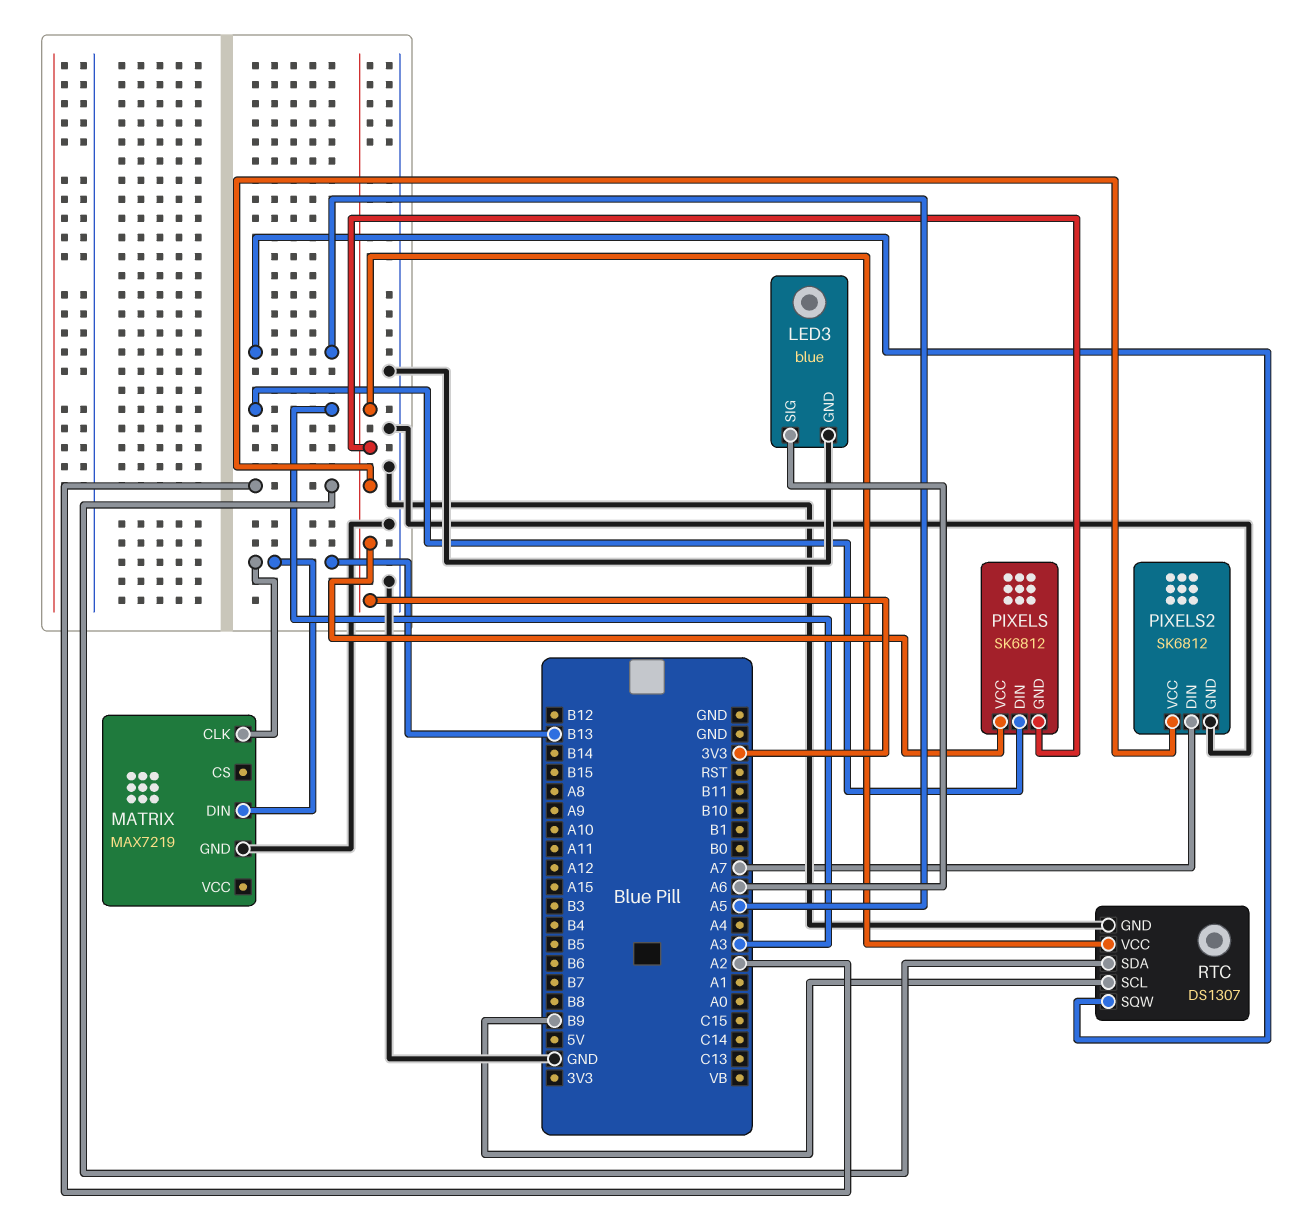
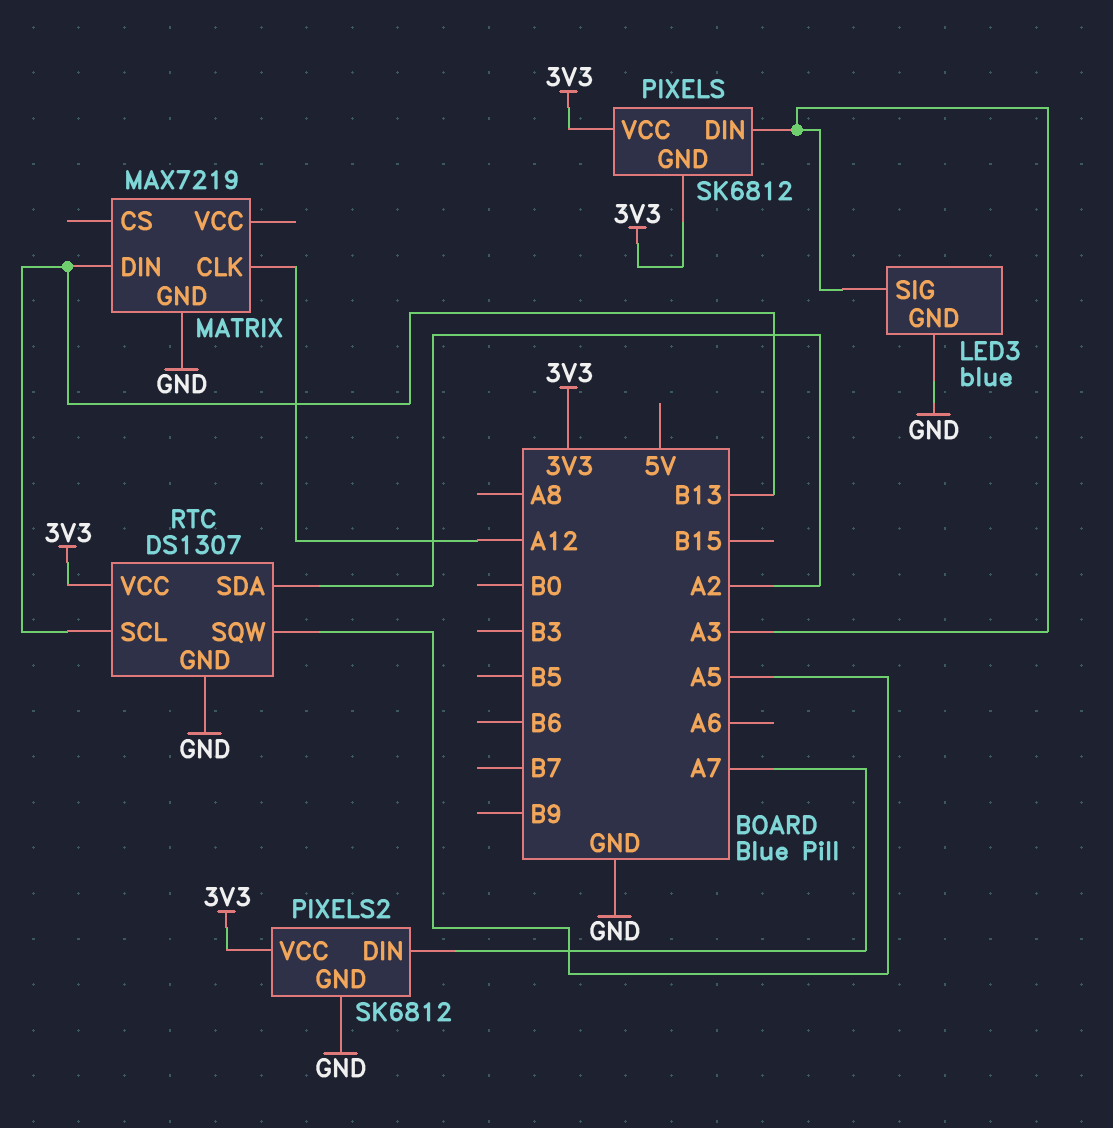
LED3 pin SIG: A6 -> A3
MATRIX pin CLK: B13 -> A12
RTC pin SCL: B9 -> B13

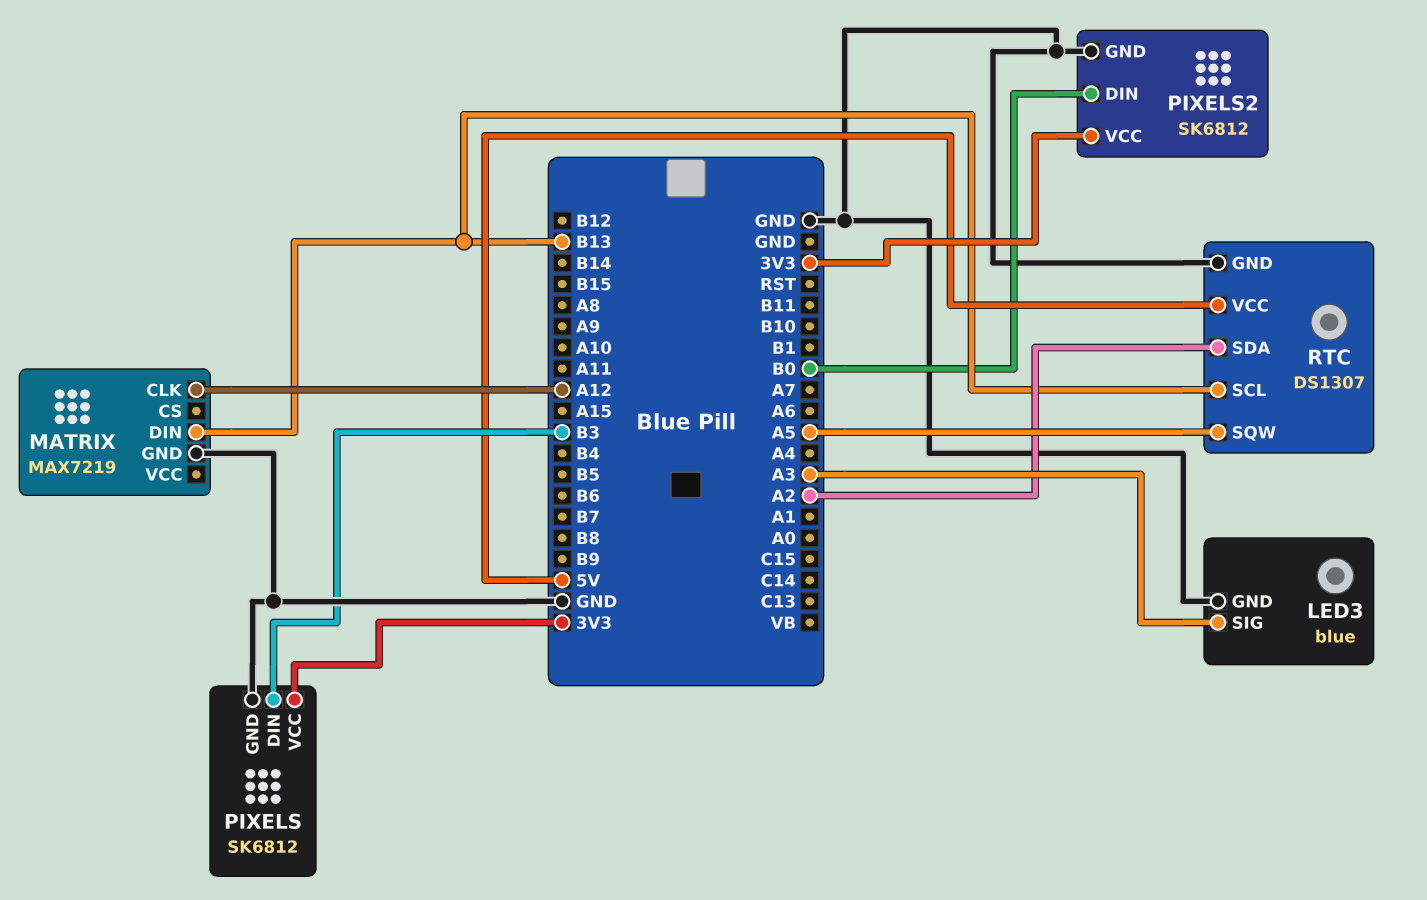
PIXELS pin DIN: A3 -> B3
PIXELS pin GND: 3V3 -> GND
PIXELS2 pin DIN: A7 -> B0
RTC pin VCC: 3V3 -> 5V

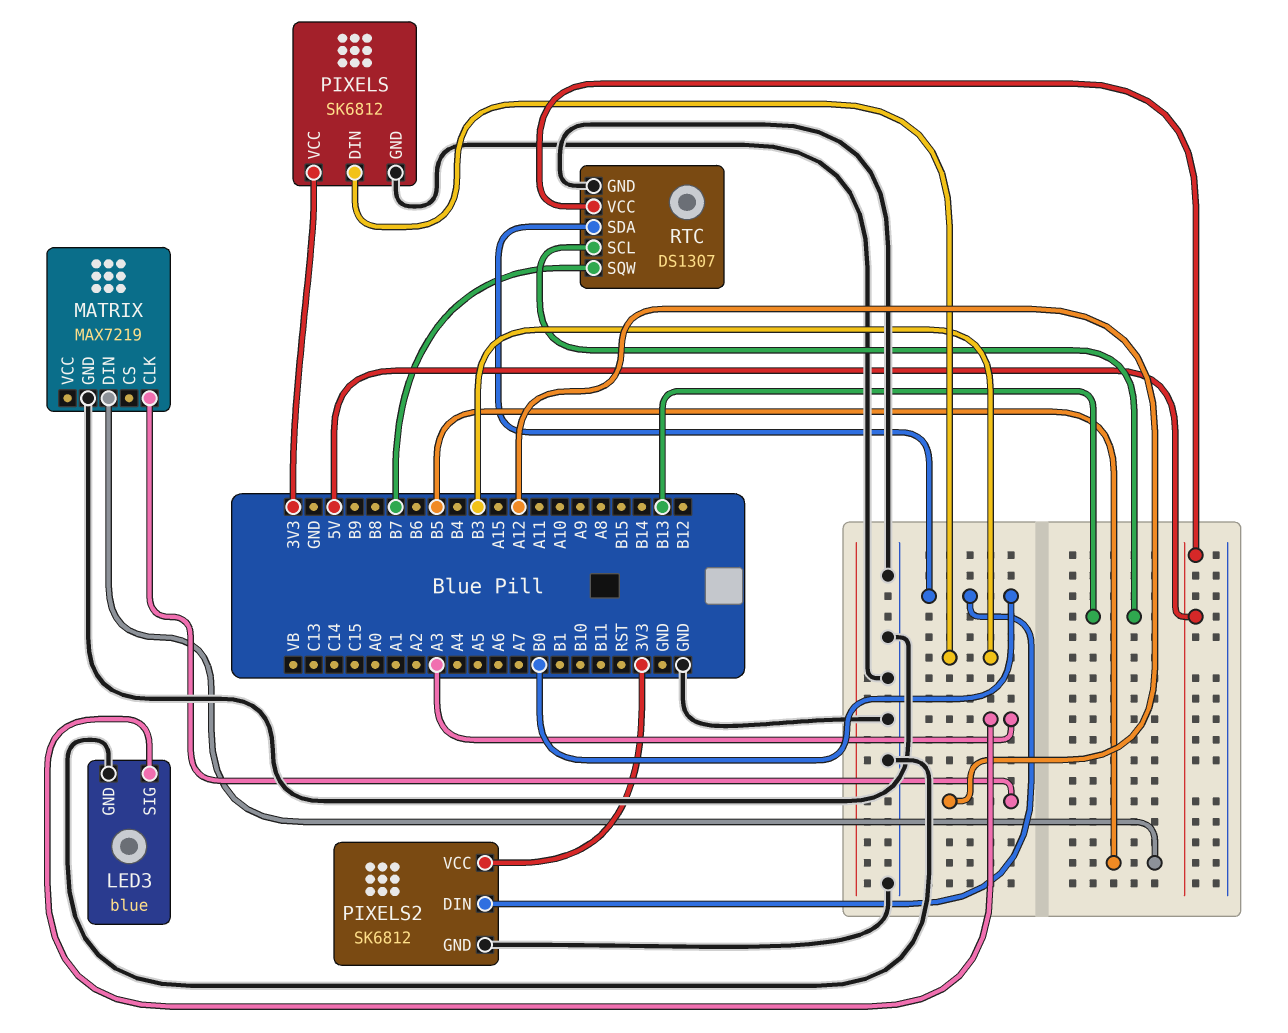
MATRIX pin DIN: B13 -> B5
RTC pin SDA: A2 -> B0
RTC pin SQW: A5 -> B7

